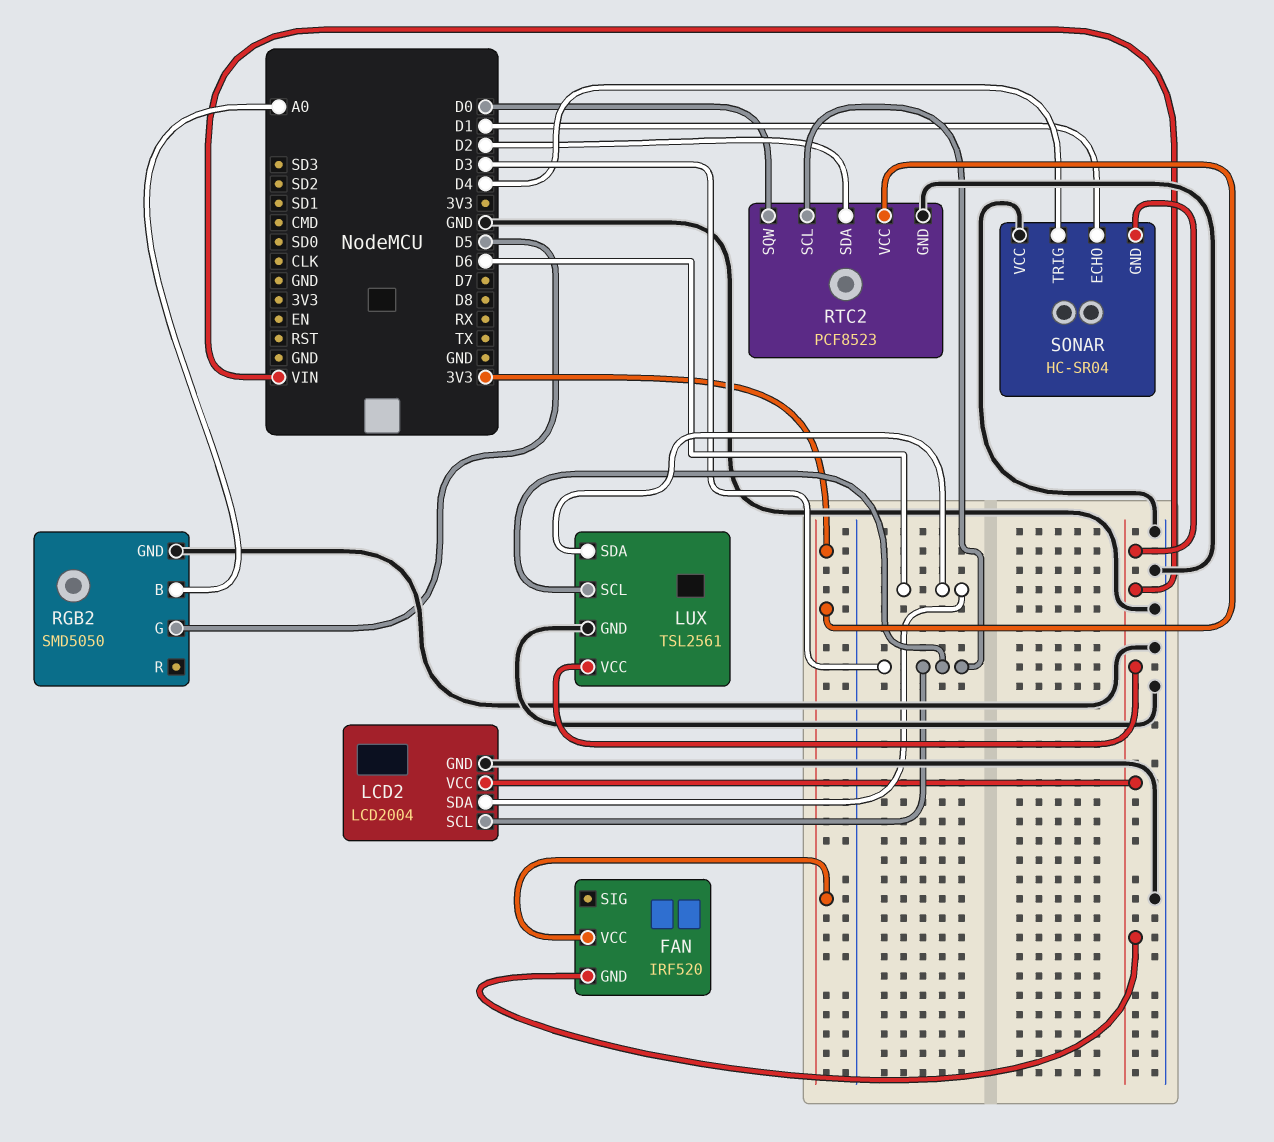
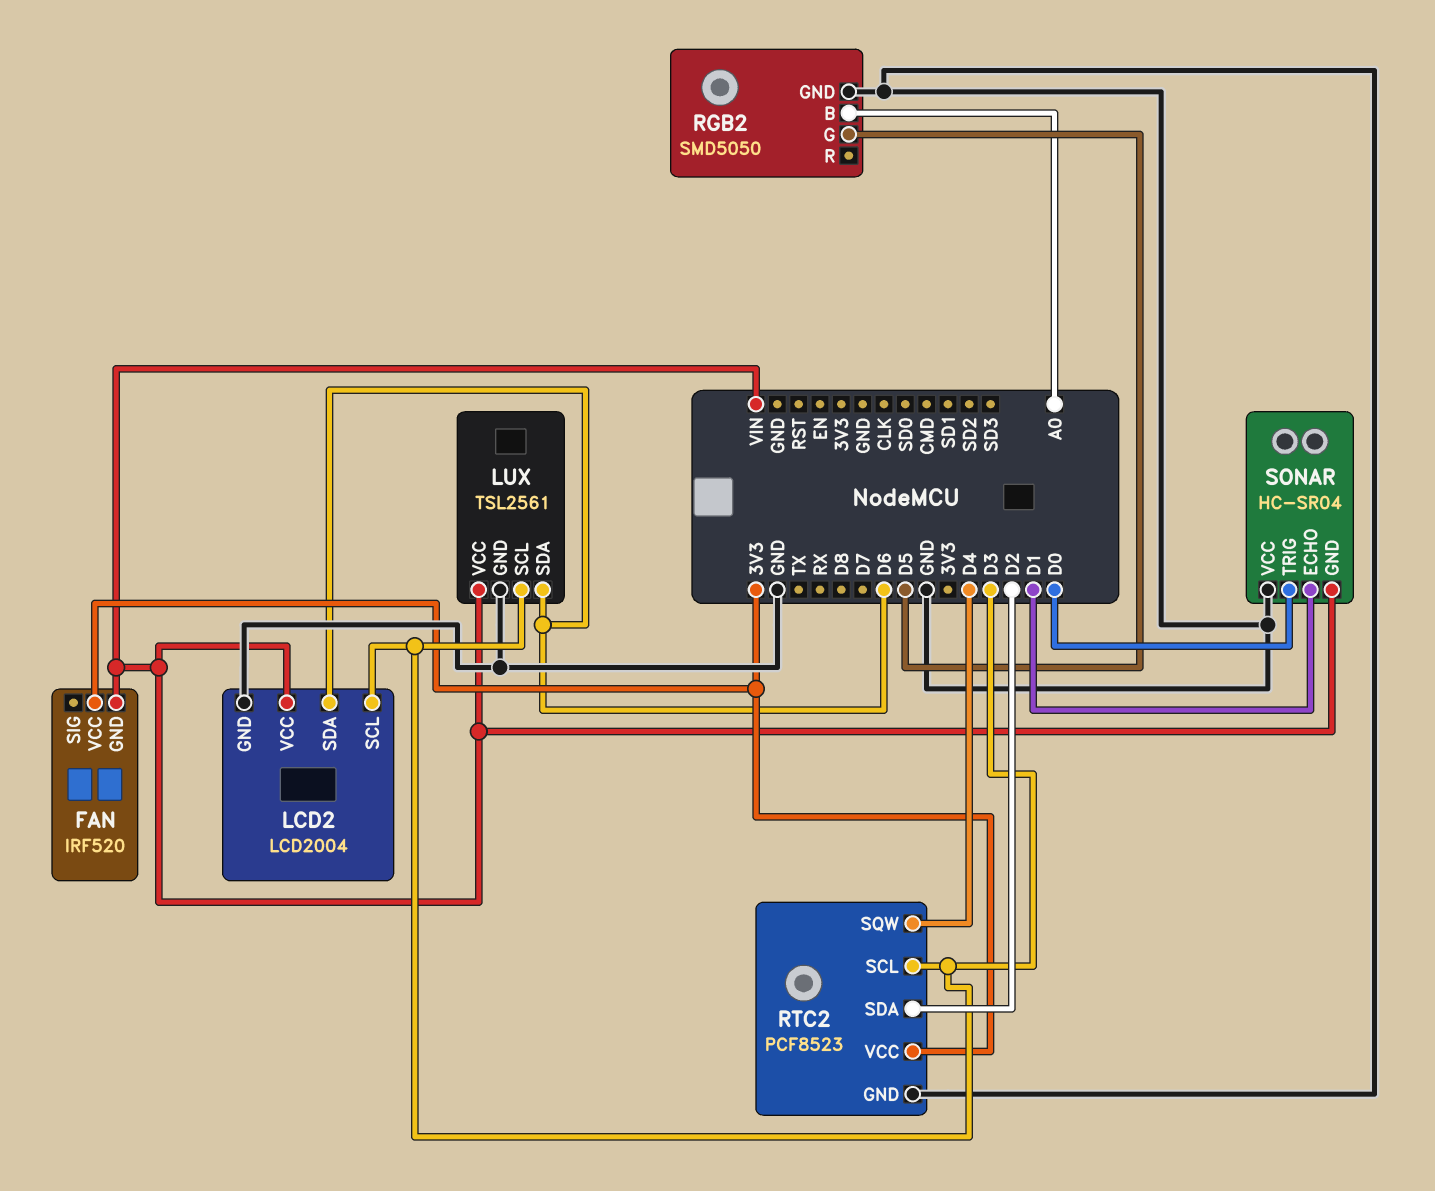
RTC2 pin SQW: D0 -> D4
SONAR pin TRIG: D4 -> D0

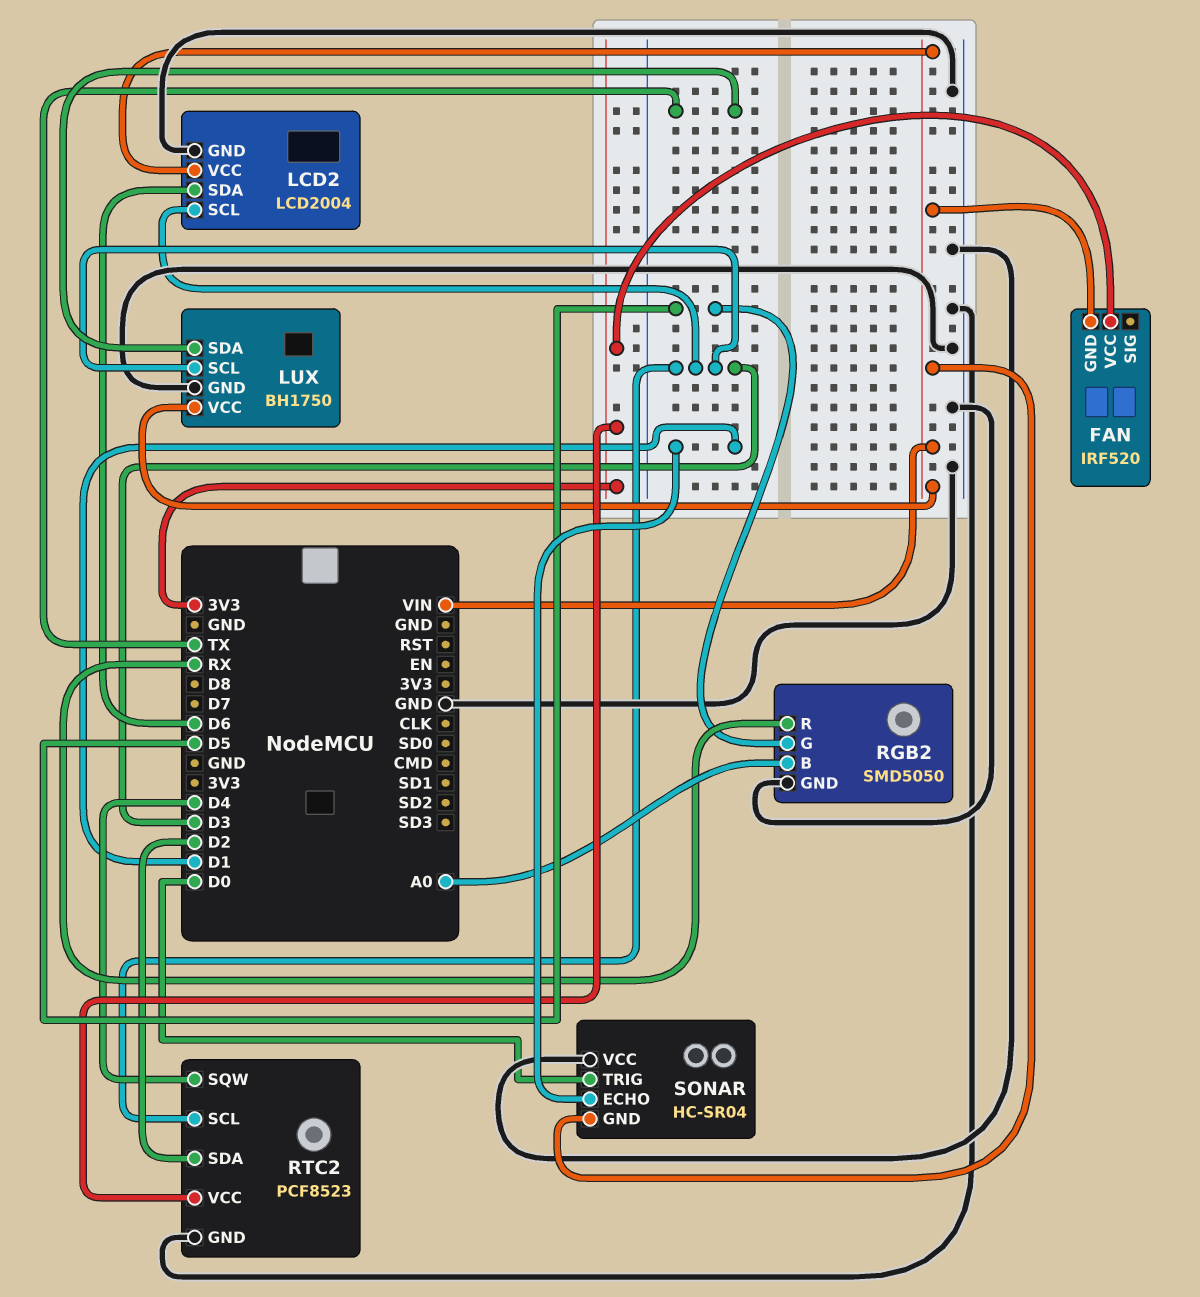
LUX: TSL2561 -> BH1750
LUX pin SDA: D6 -> TX
RGB2 pin R: none -> RX

